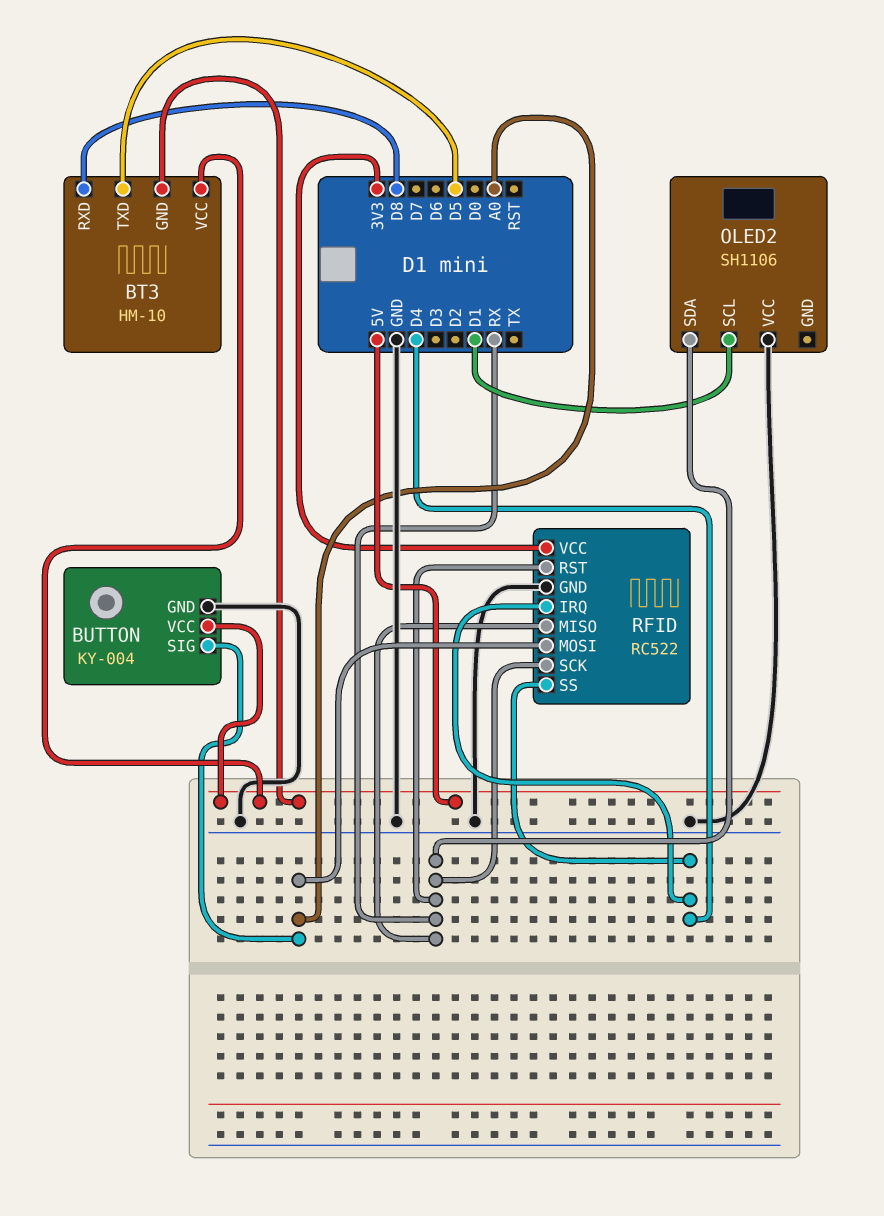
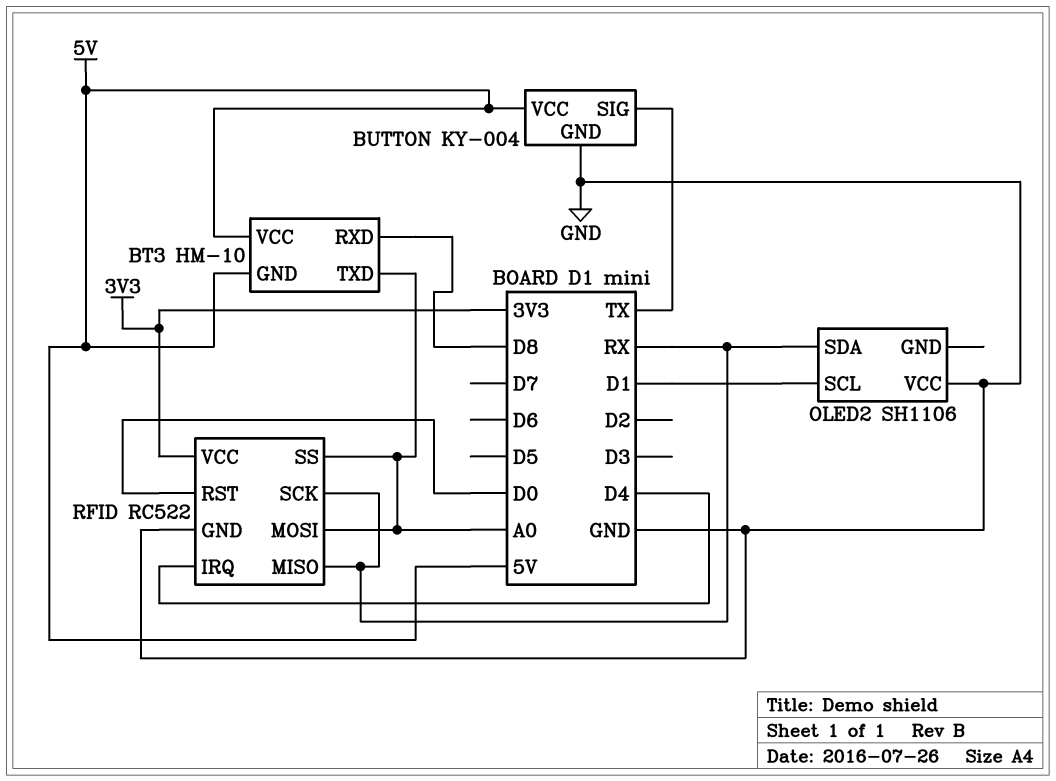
BT3 pin TXD: D5 -> A0
BUTTON pin SIG: A0 -> TX
RFID pin RST: RX -> D0
RFID pin SS: D4 -> A0

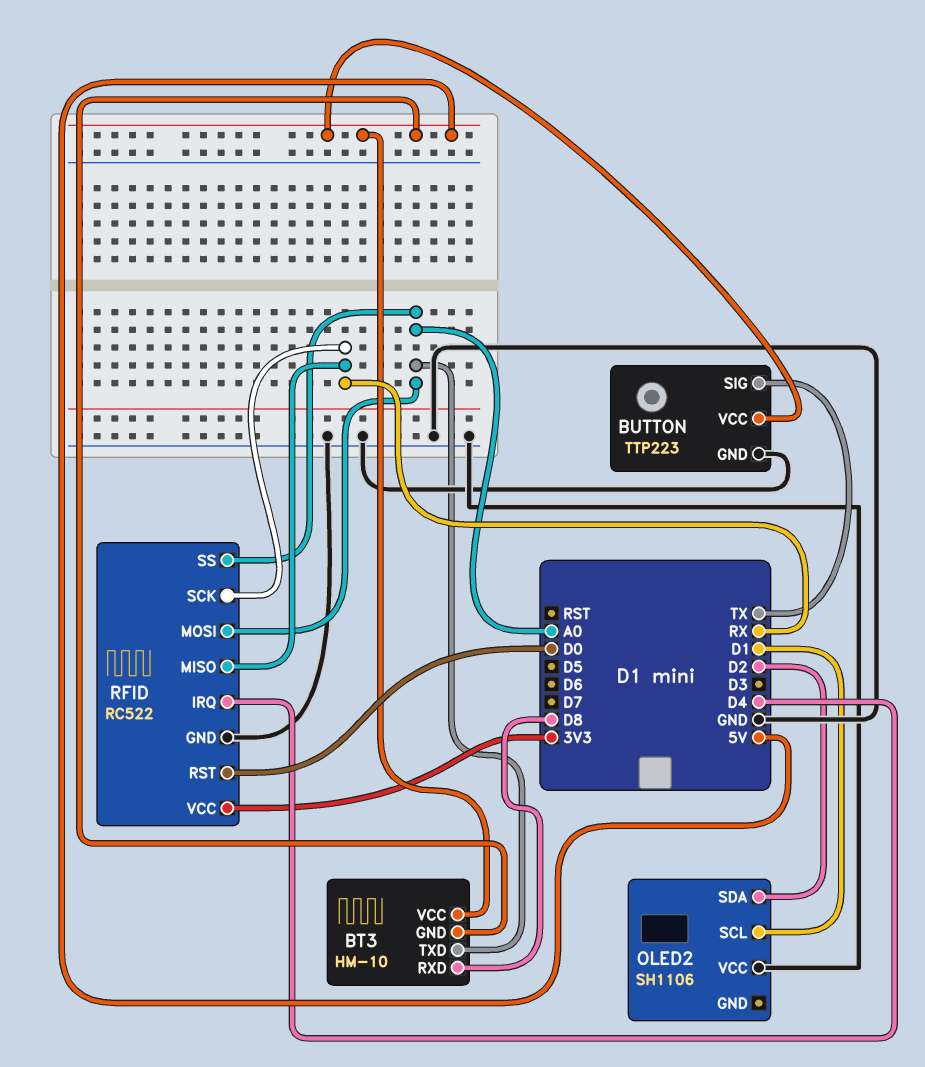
BUTTON: KY-004 -> TTP223
OLED2 pin SDA: RX -> D2

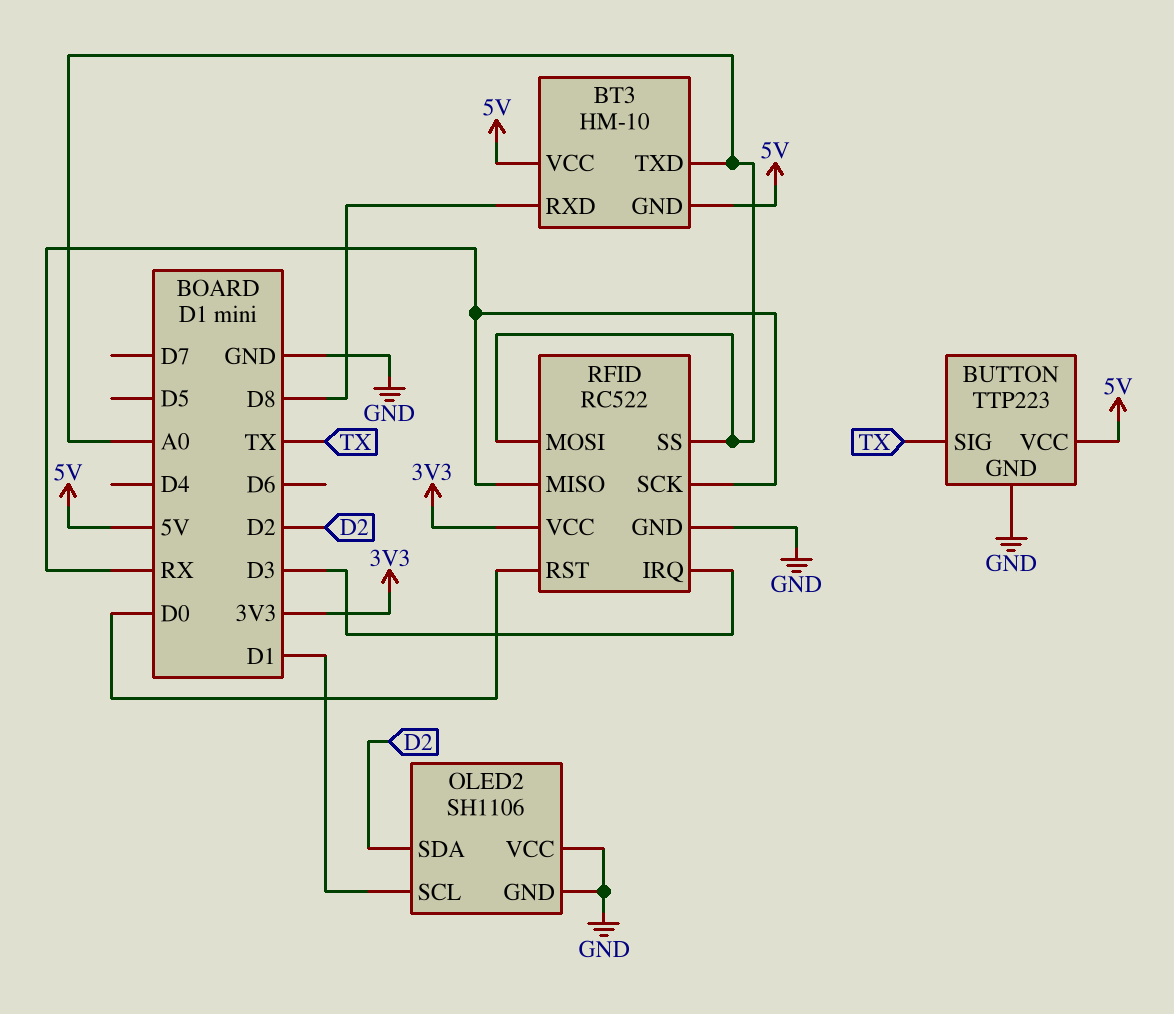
OLED2 pin GND: none -> GND
RFID pin IRQ: D4 -> D3

